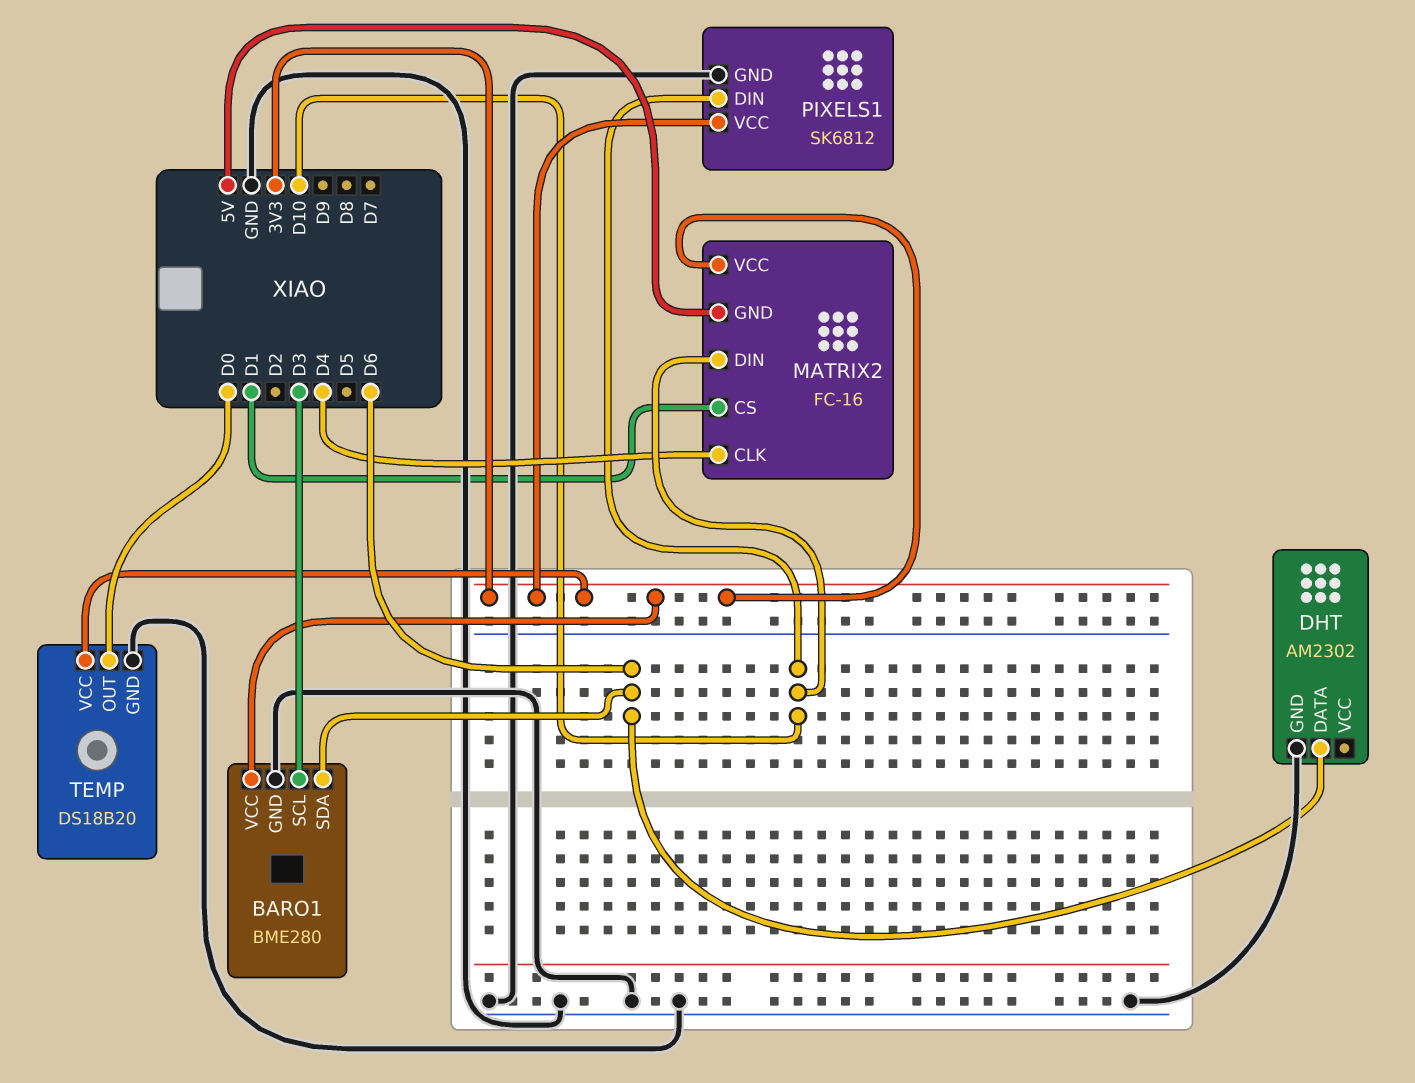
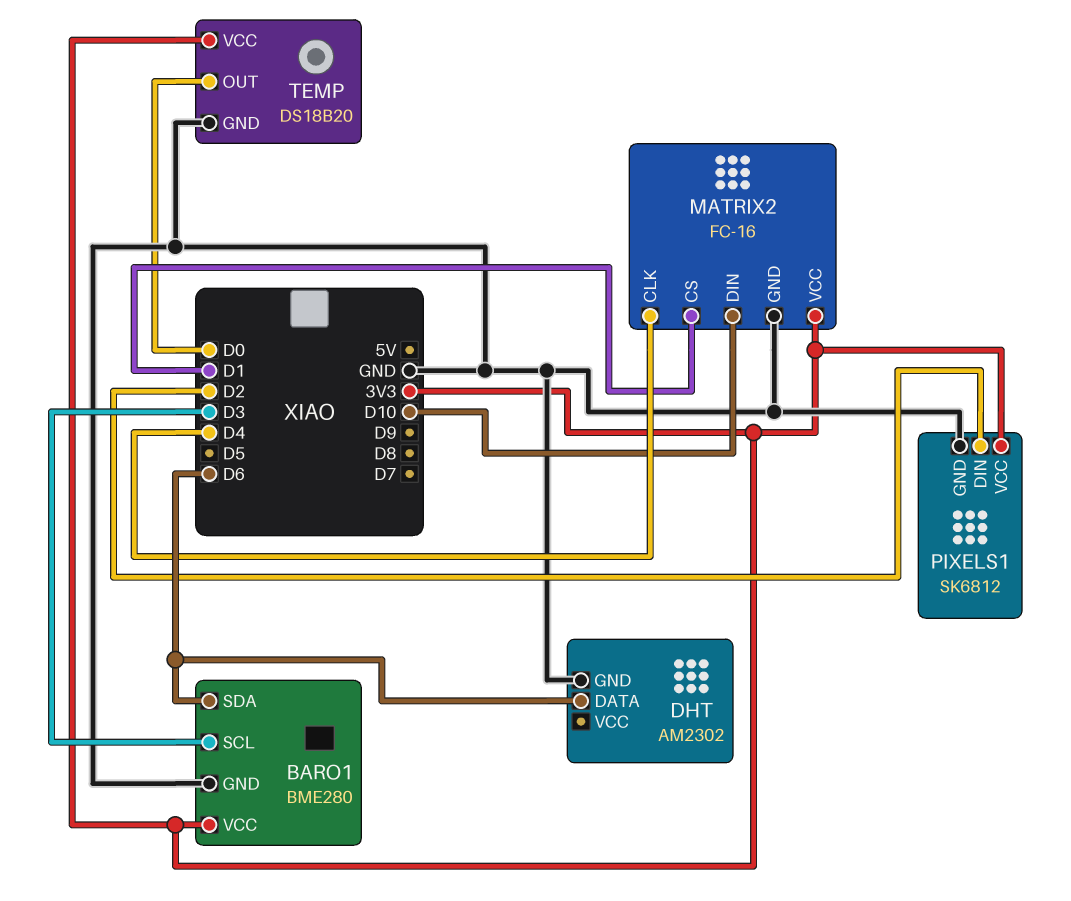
MATRIX2 pin GND: 5V -> GND
PIXELS1 pin DIN: D10 -> D2

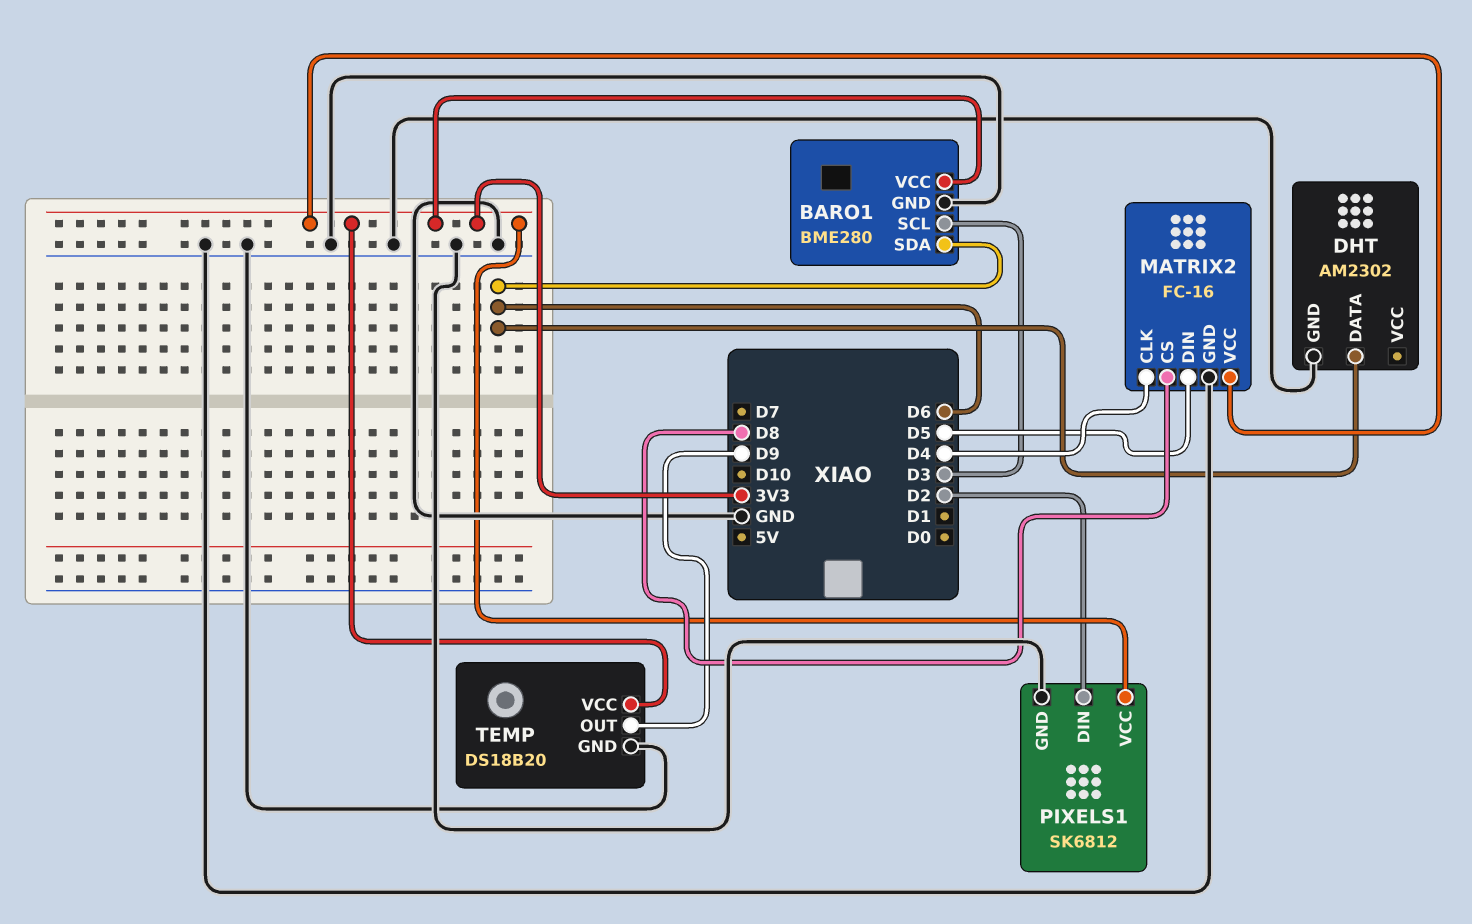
MATRIX2 pin CS: D1 -> D8
MATRIX2 pin DIN: D10 -> D5
TEMP pin OUT: D0 -> D9

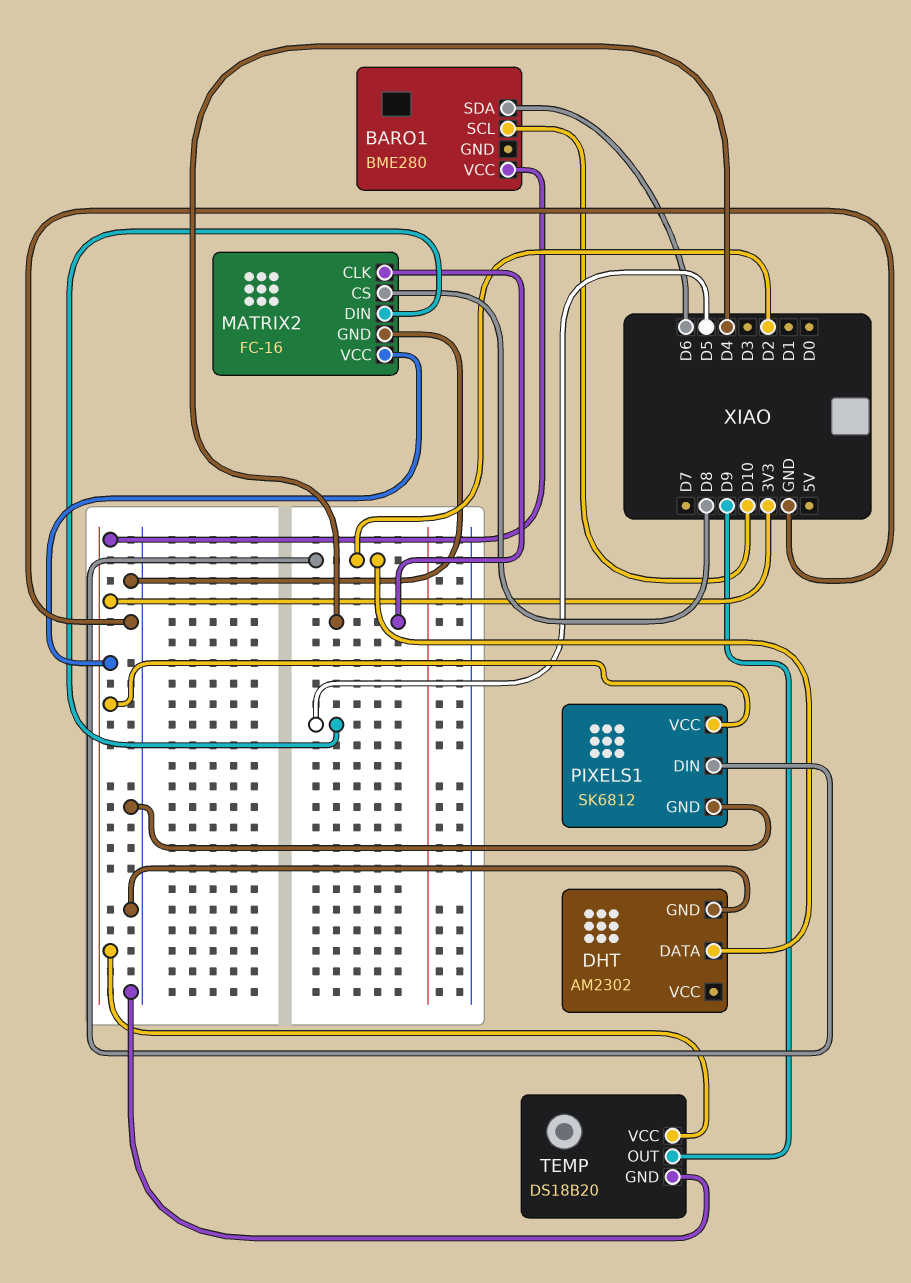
BARO1 pin GND: GND -> none
BARO1 pin SCL: D3 -> D10
DHT pin DATA: D6 -> D2

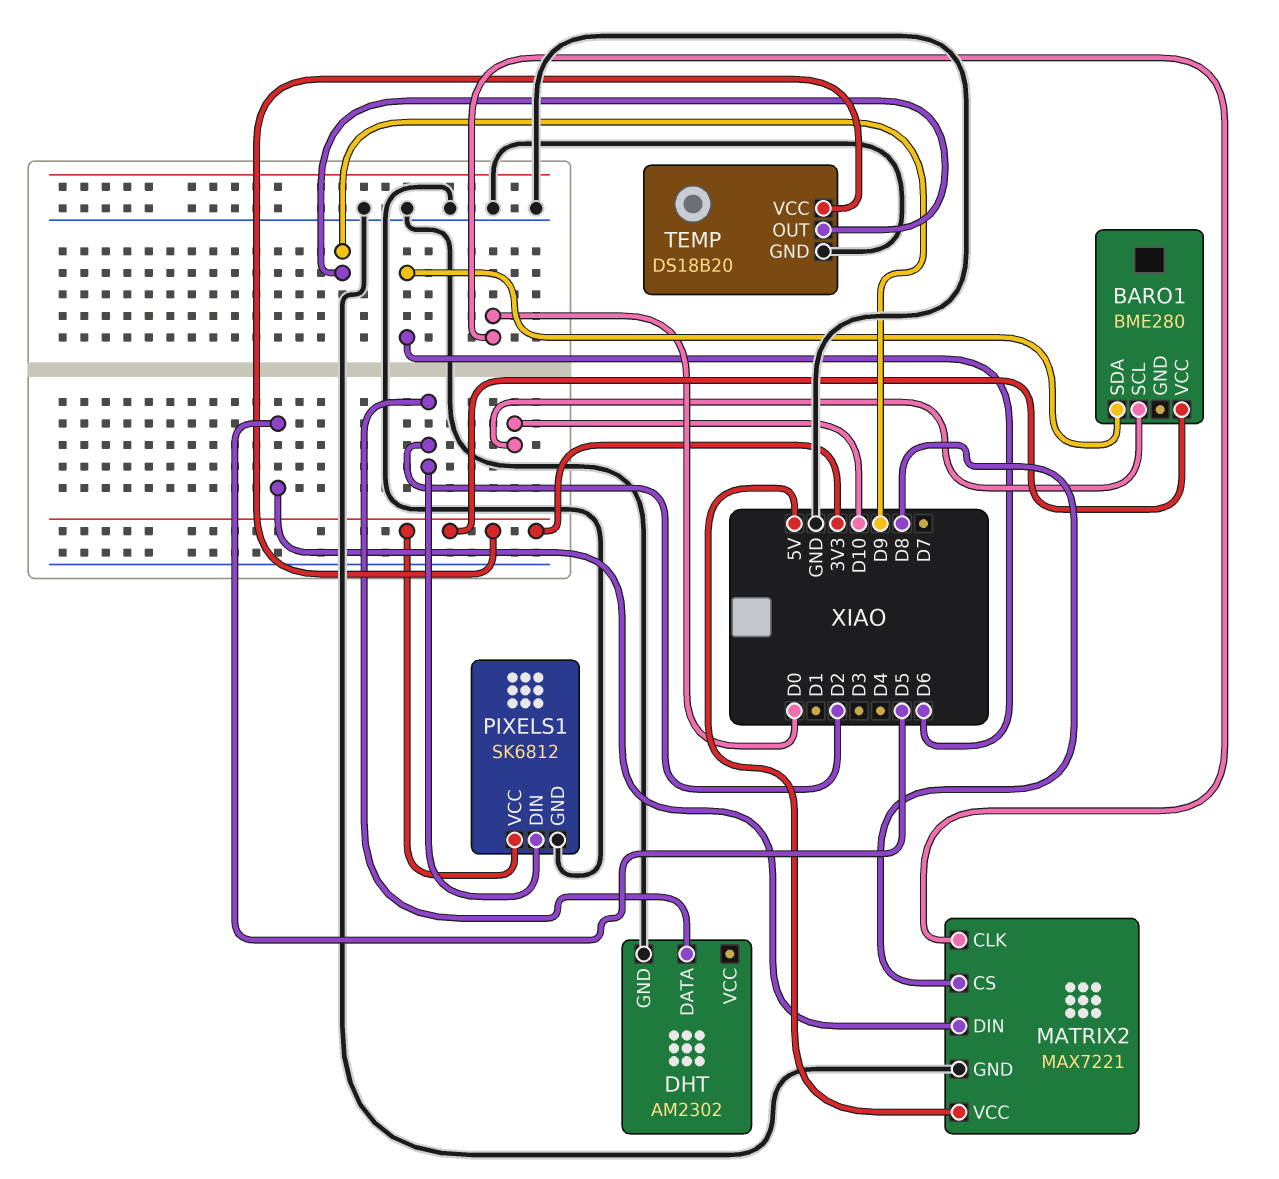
MATRIX2: FC-16 -> MAX7221
MATRIX2 pin CLK: D4 -> D0
MATRIX2 pin VCC: 3V3 -> 5V

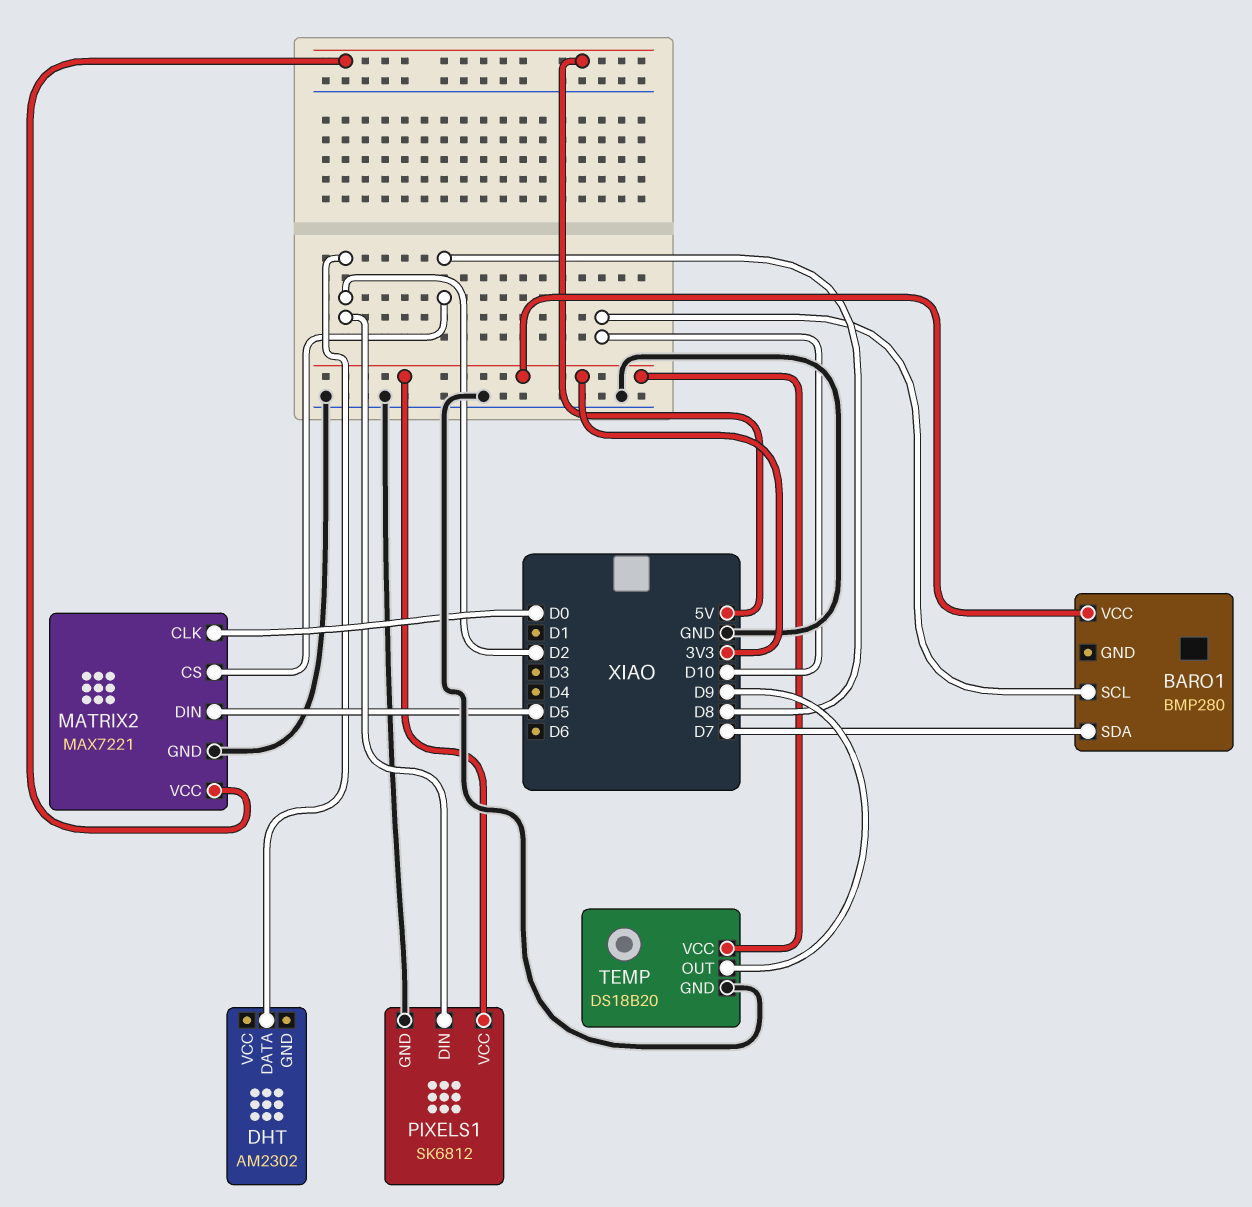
BARO1: BME280 -> BMP280
BARO1 pin SDA: D6 -> D7
DHT pin GND: GND -> none

